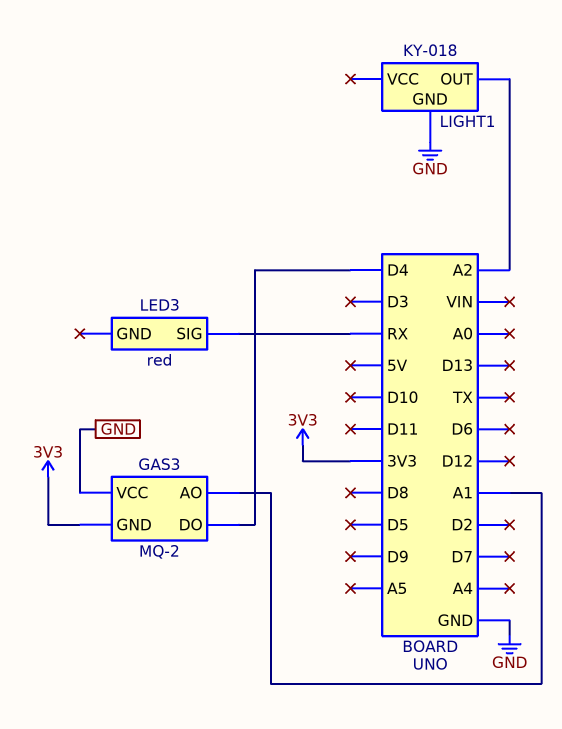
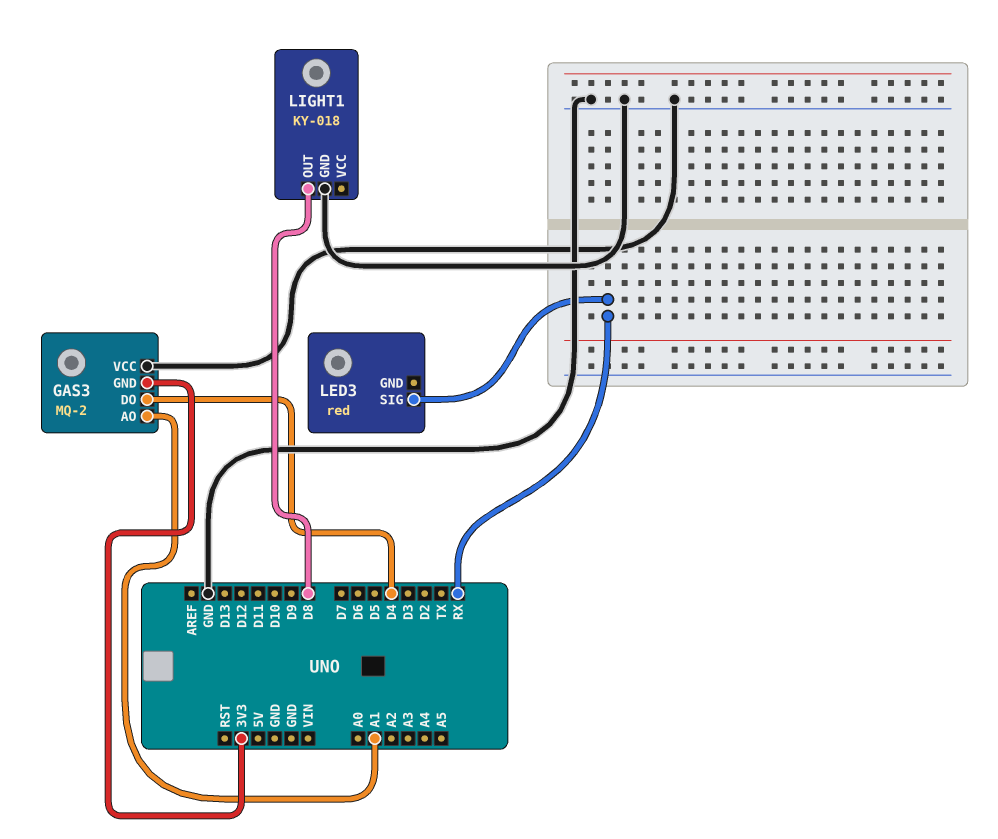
LIGHT1 pin OUT: A2 -> D8

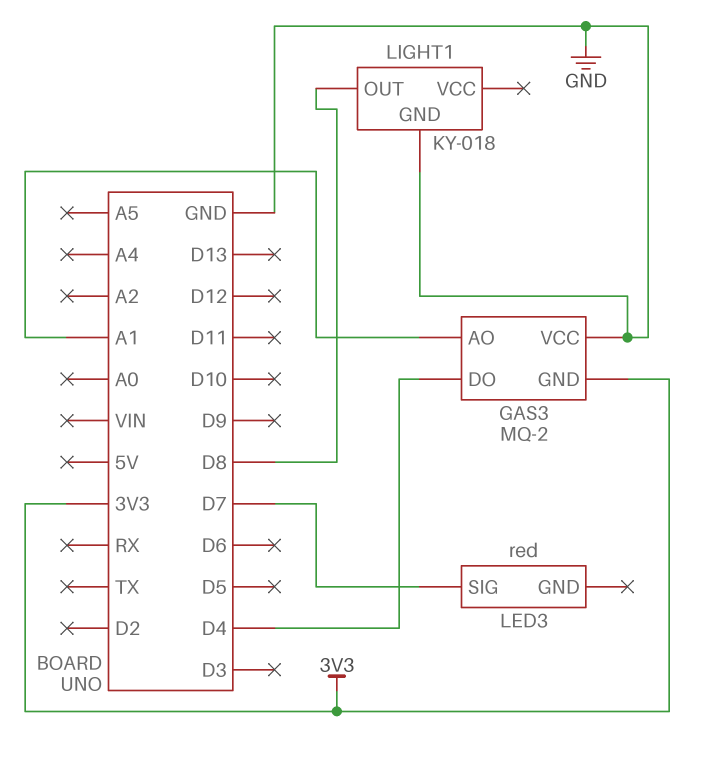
LED3 pin SIG: RX -> D7

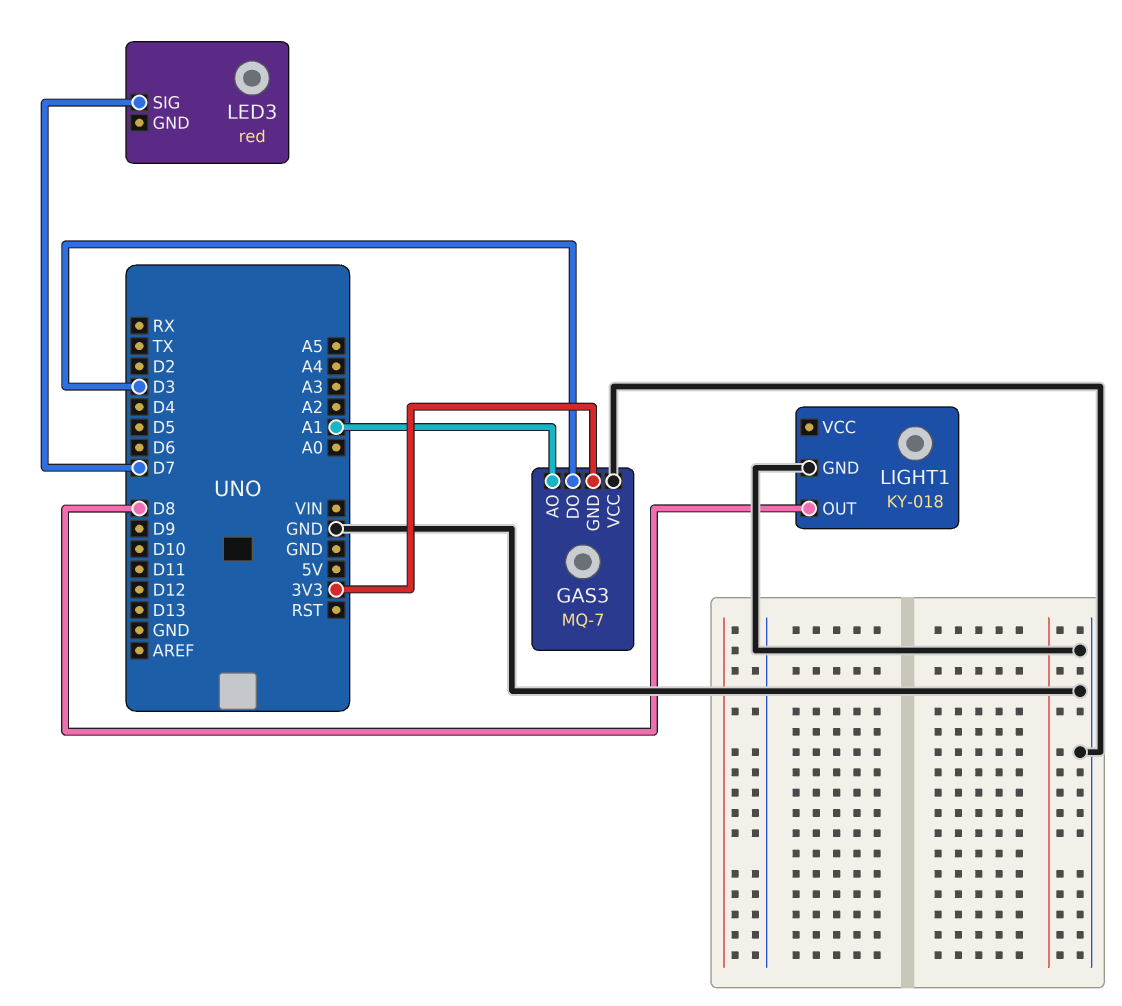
GAS3: MQ-2 -> MQ-7
GAS3 pin DO: D4 -> D3

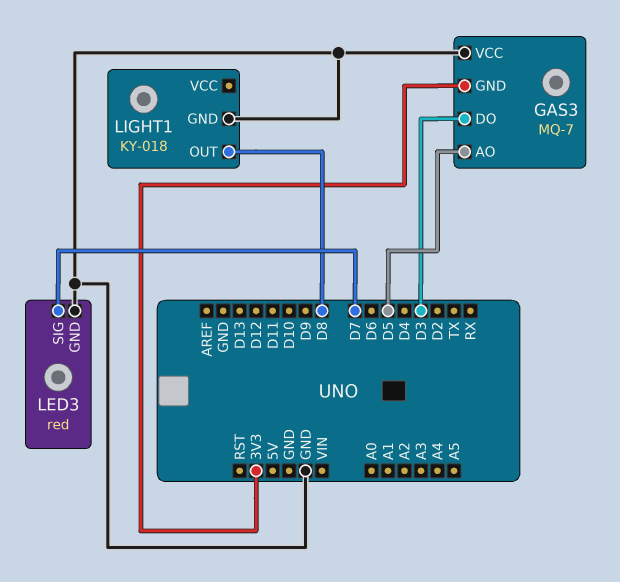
GAS3 pin AO: A1 -> D5
LED3 pin GND: none -> GND

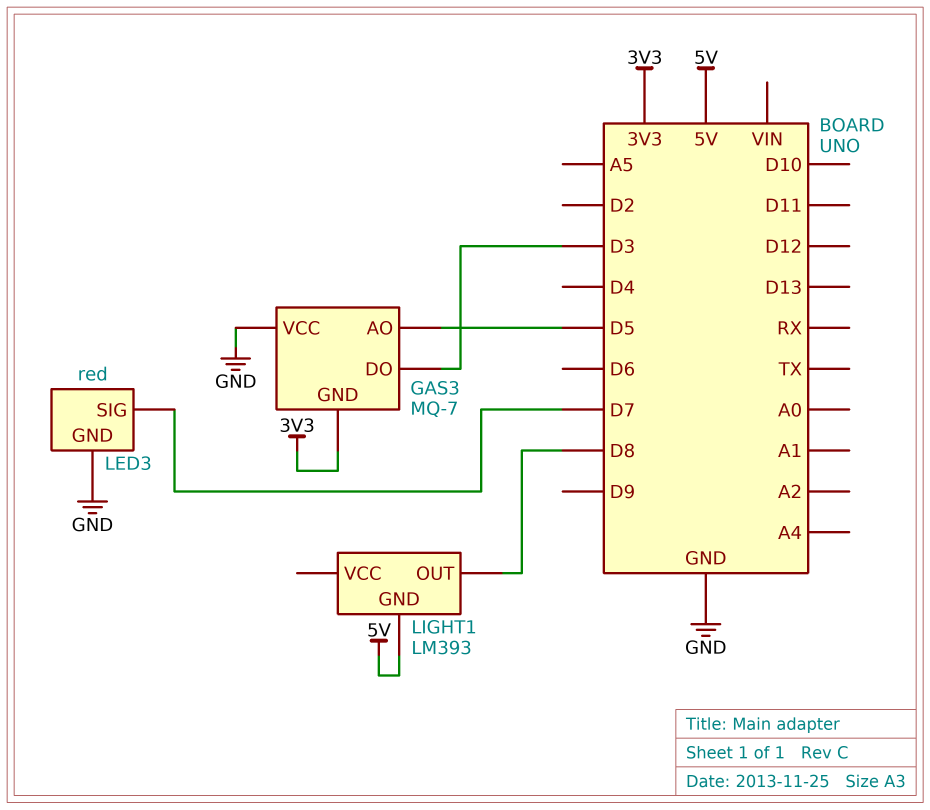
LIGHT1: KY-018 -> LM393
LIGHT1 pin GND: GND -> 5V

